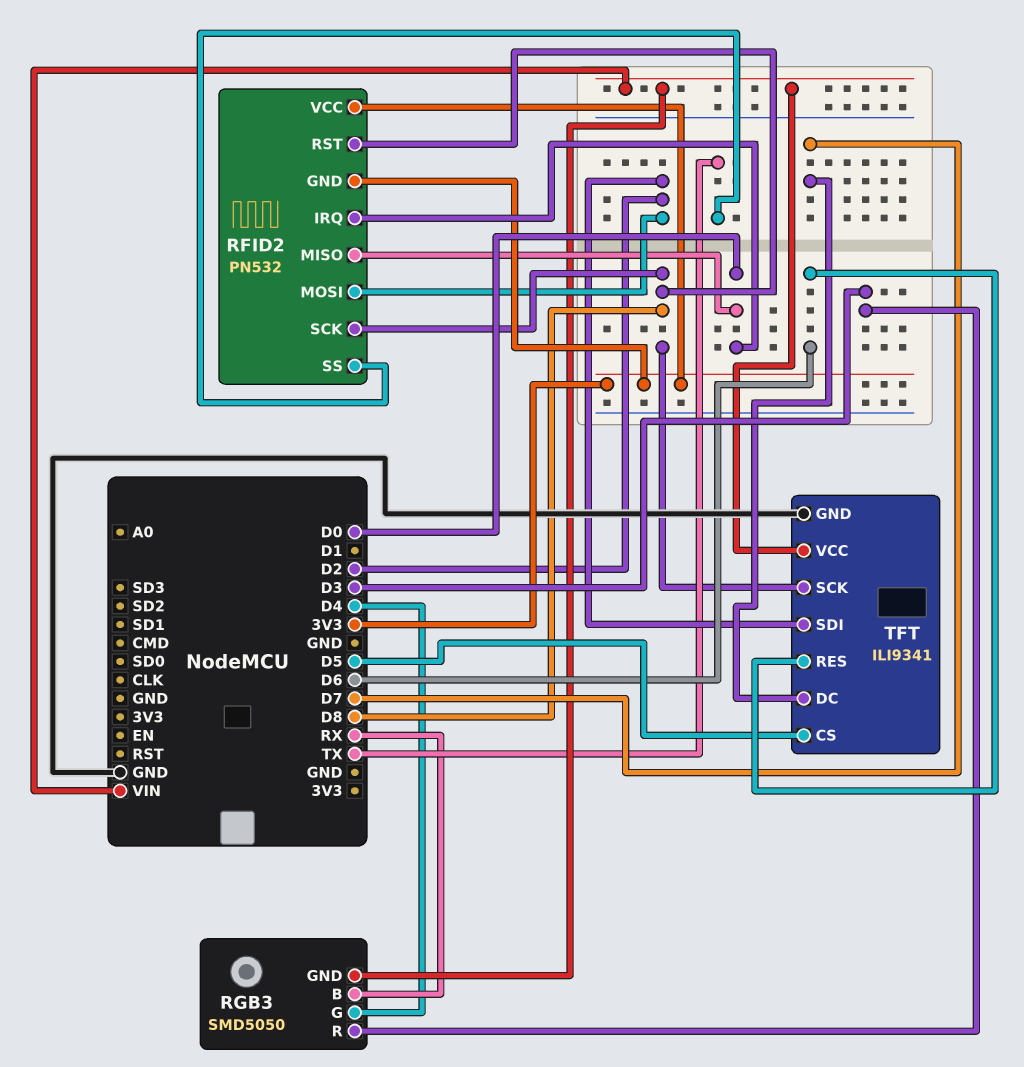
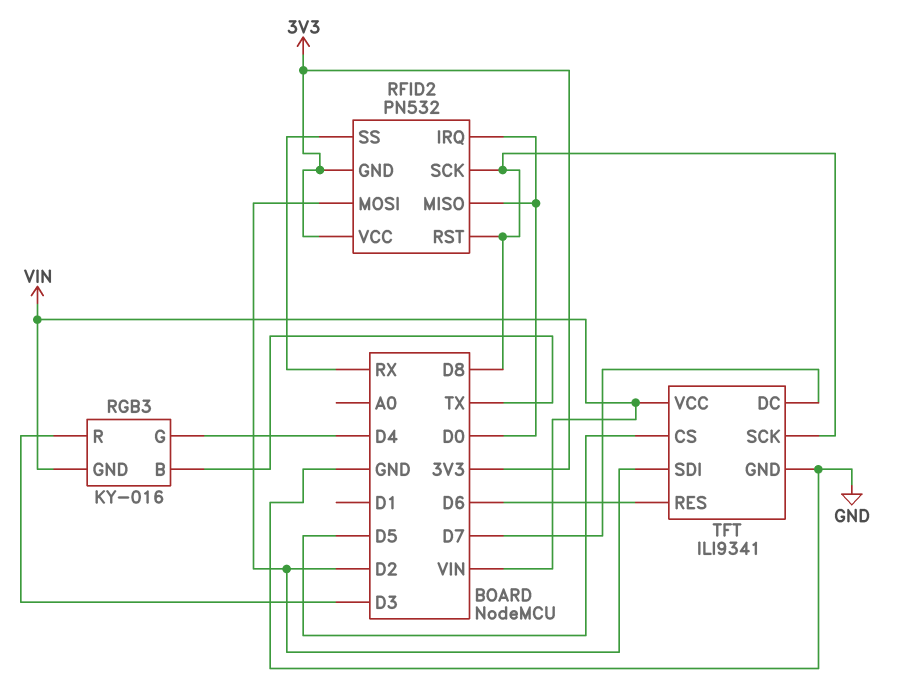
RFID2 pin SS: TX -> RX
RGB3: SMD5050 -> KY-016
RGB3 pin B: RX -> TX

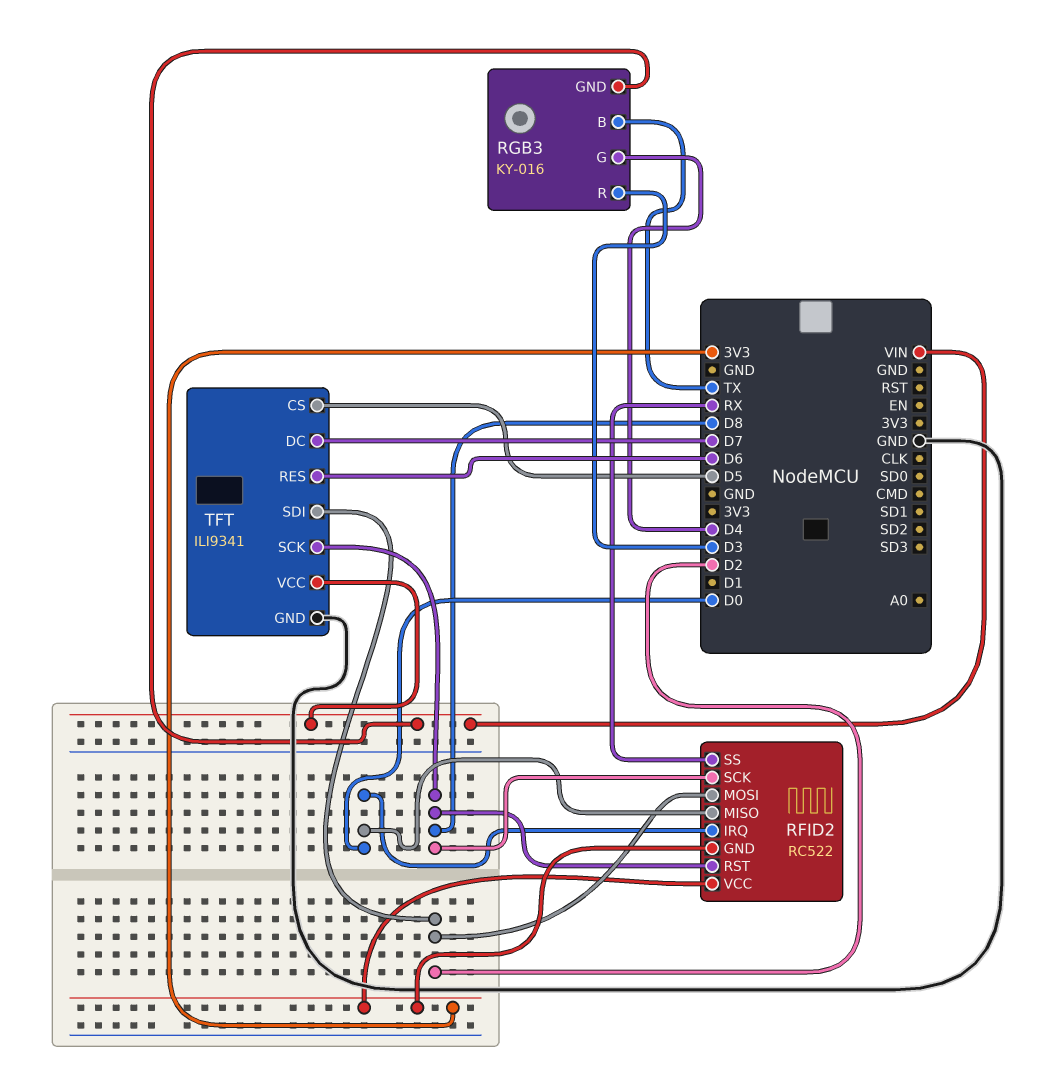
RFID2: PN532 -> RC522

